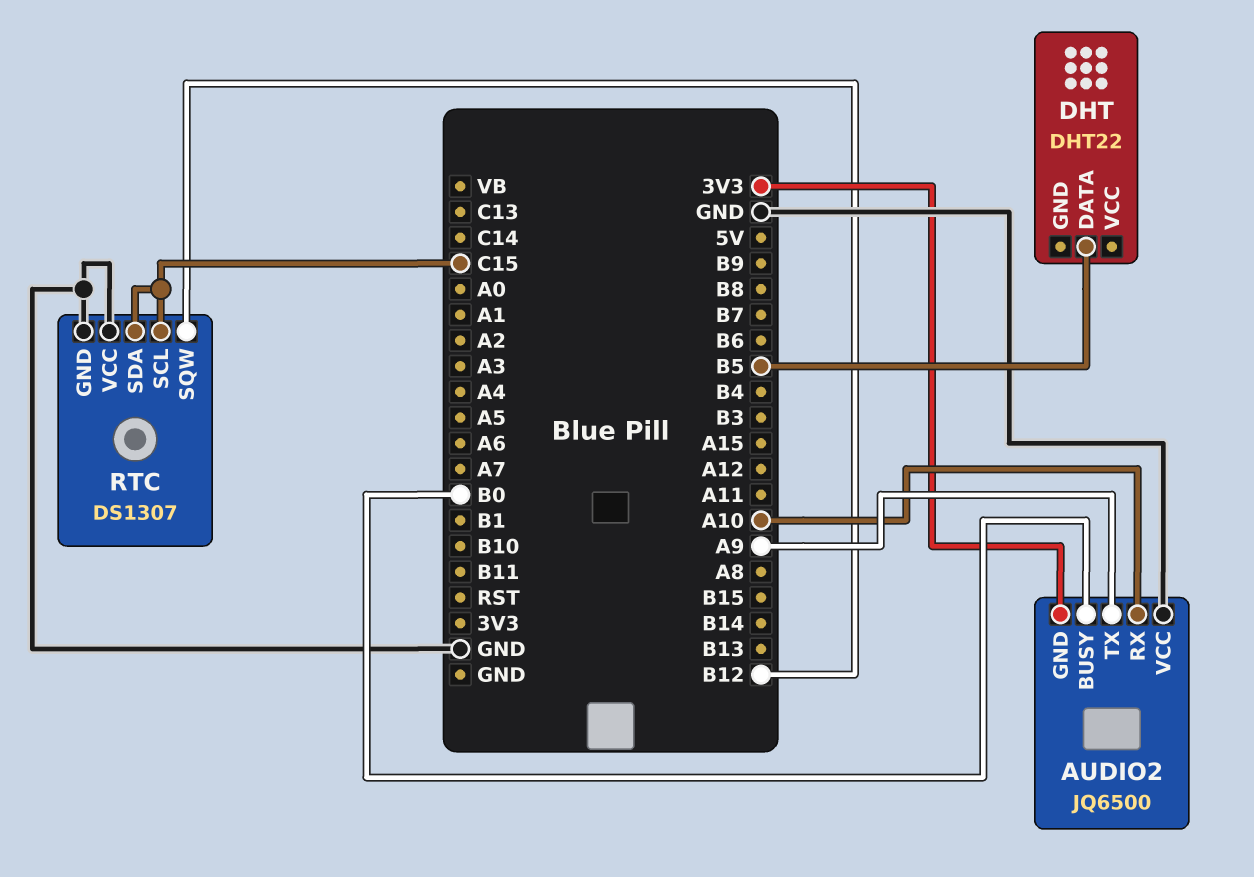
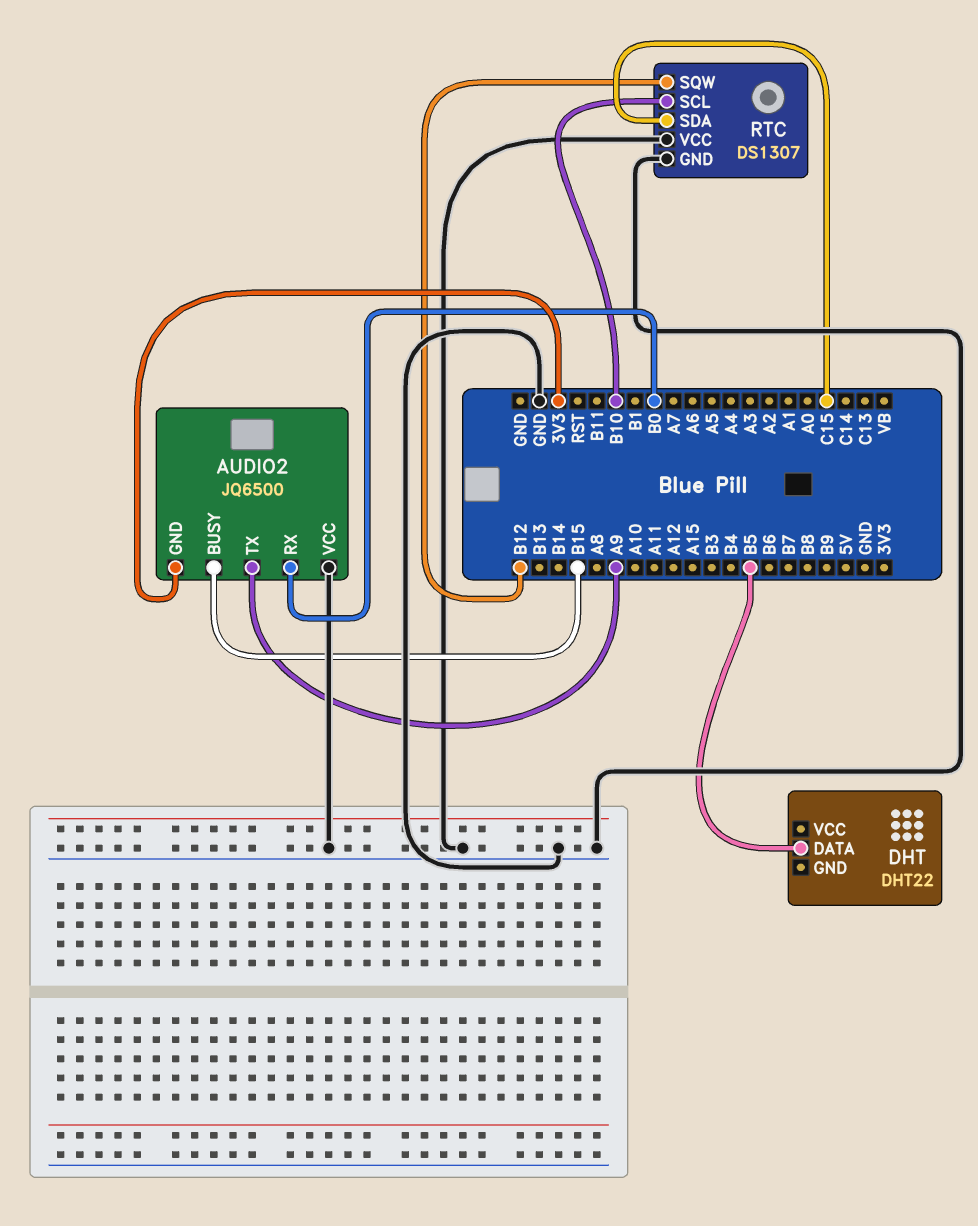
AUDIO2 pin BUSY: B0 -> B15
AUDIO2 pin RX: A10 -> B0
RTC pin SCL: C15 -> B10

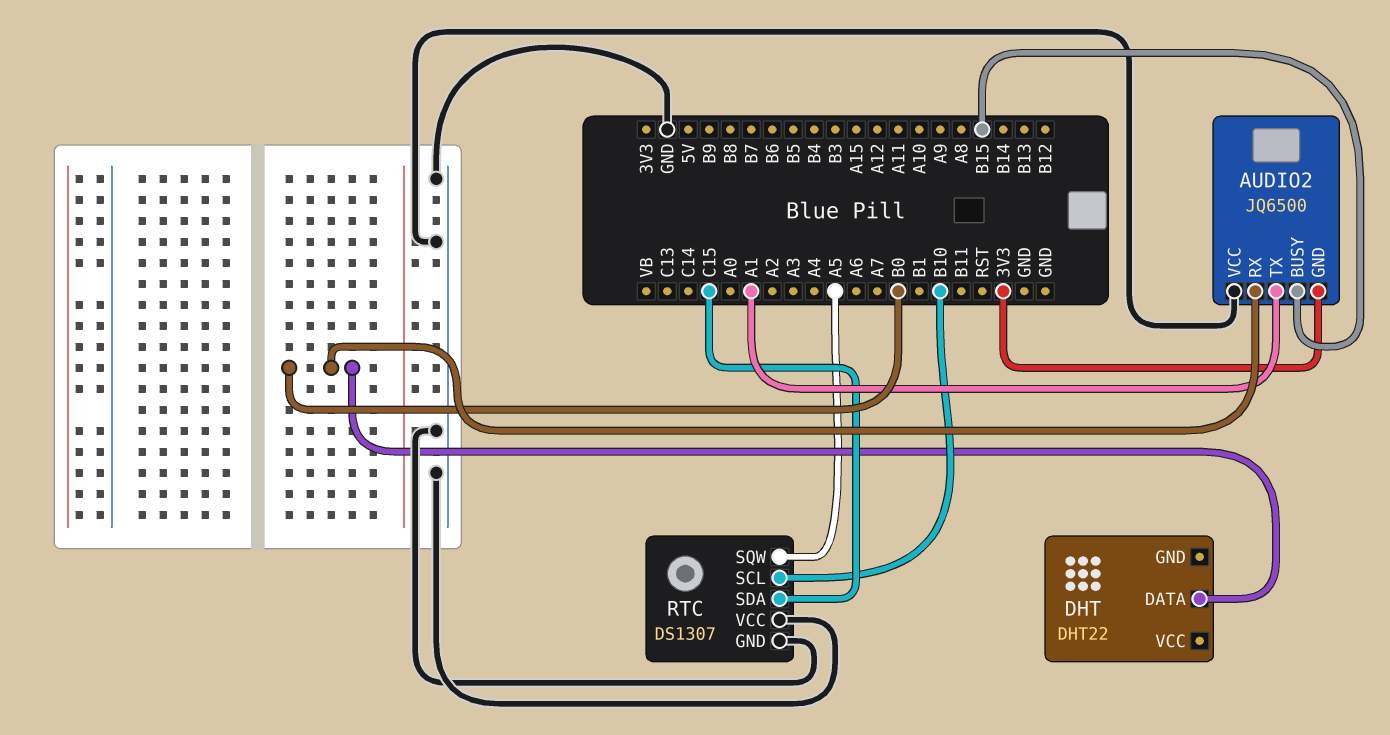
AUDIO2 pin TX: A9 -> A1
DHT pin DATA: B5 -> B0
RTC pin SQW: B12 -> A5

